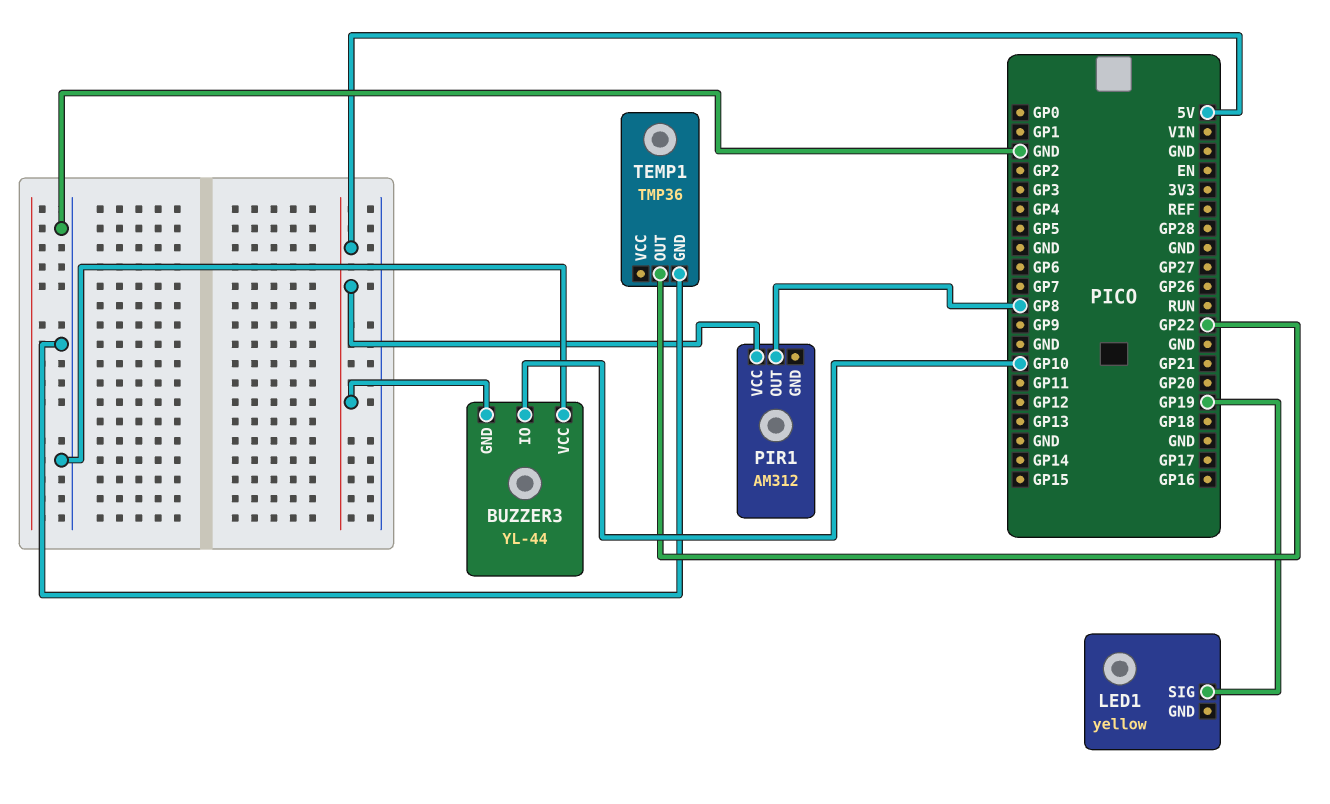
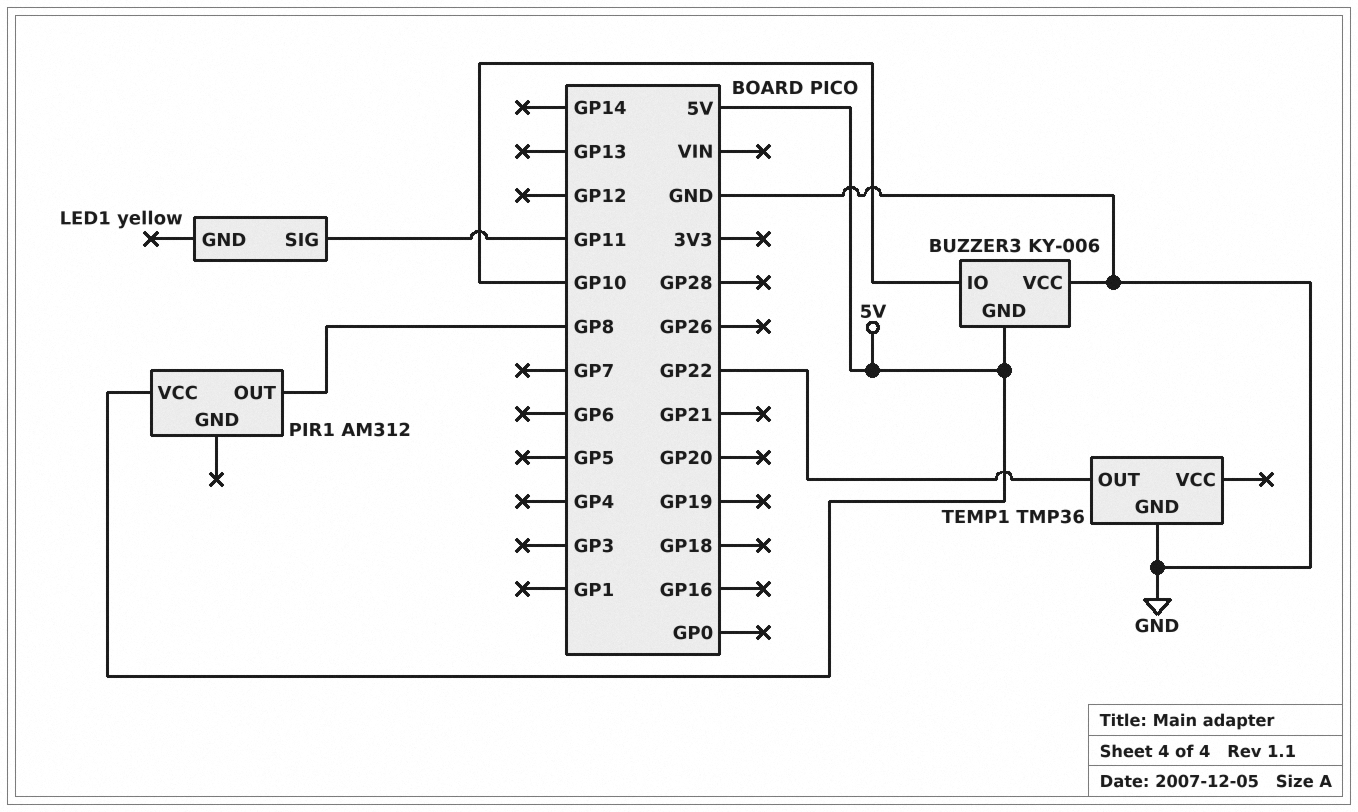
BUZZER3: YL-44 -> KY-006
LED1 pin SIG: GP19 -> GP11

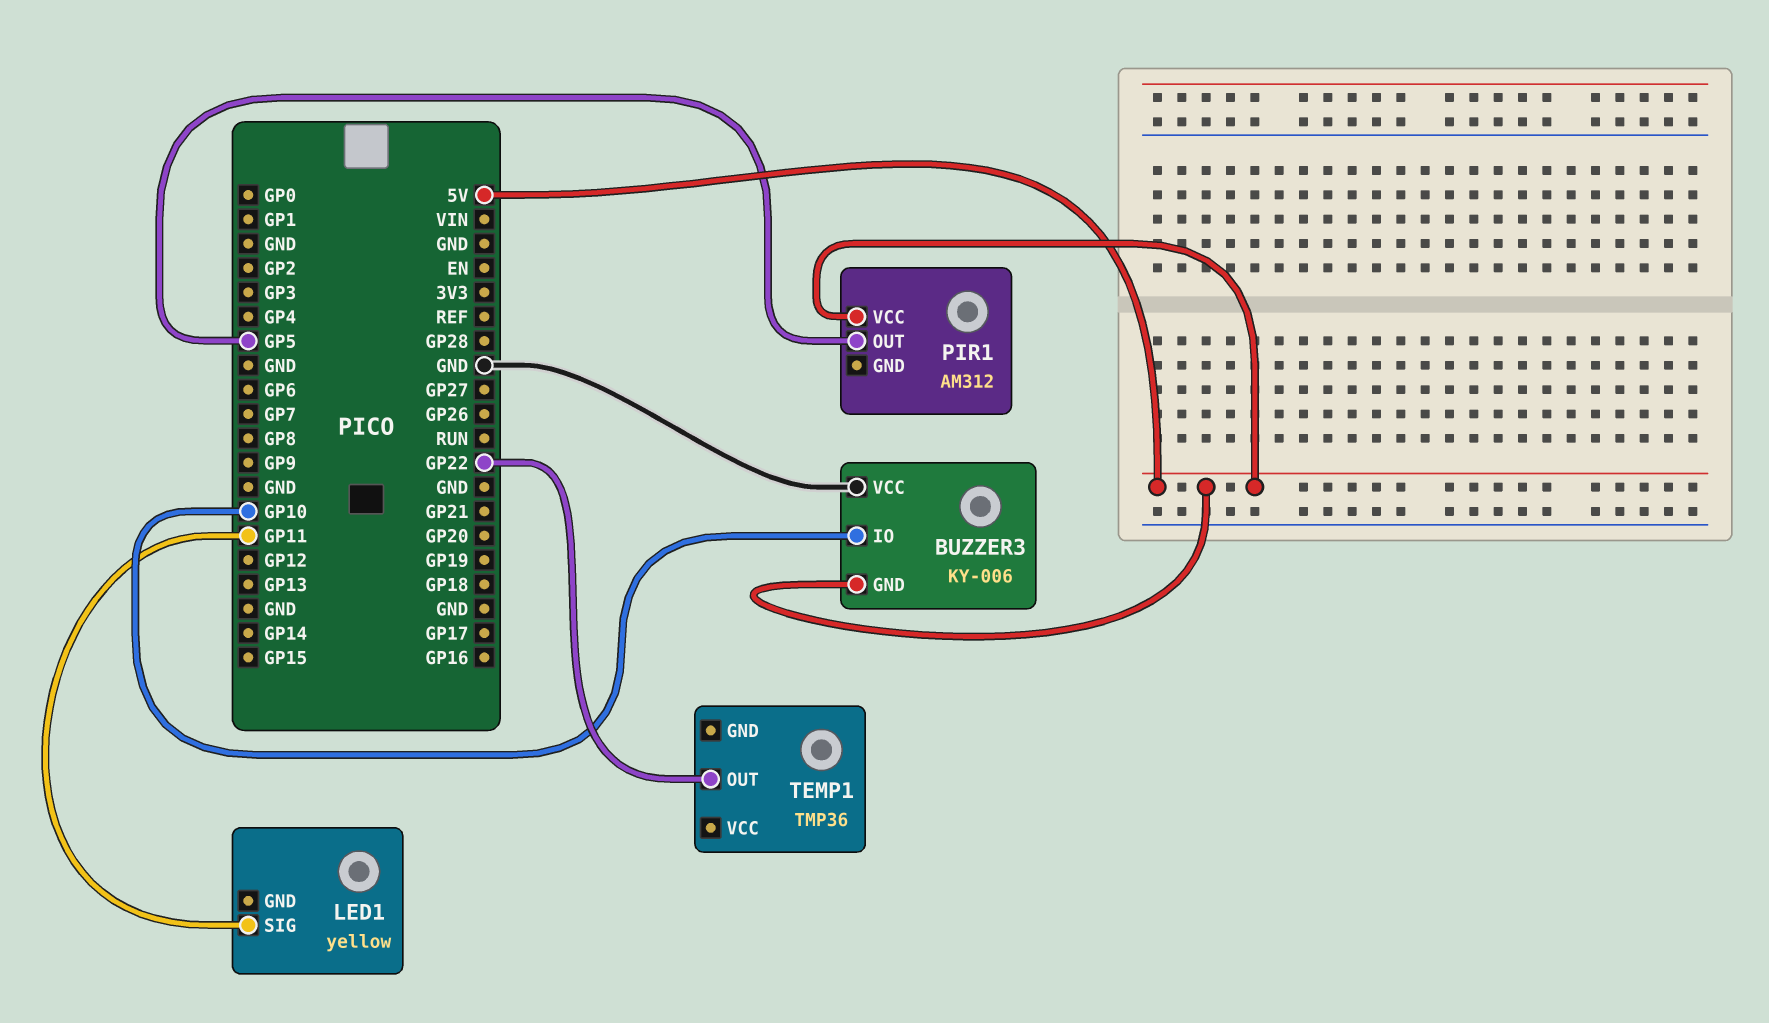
PIR1 pin OUT: GP8 -> GP5
TEMP1 pin GND: GND -> none

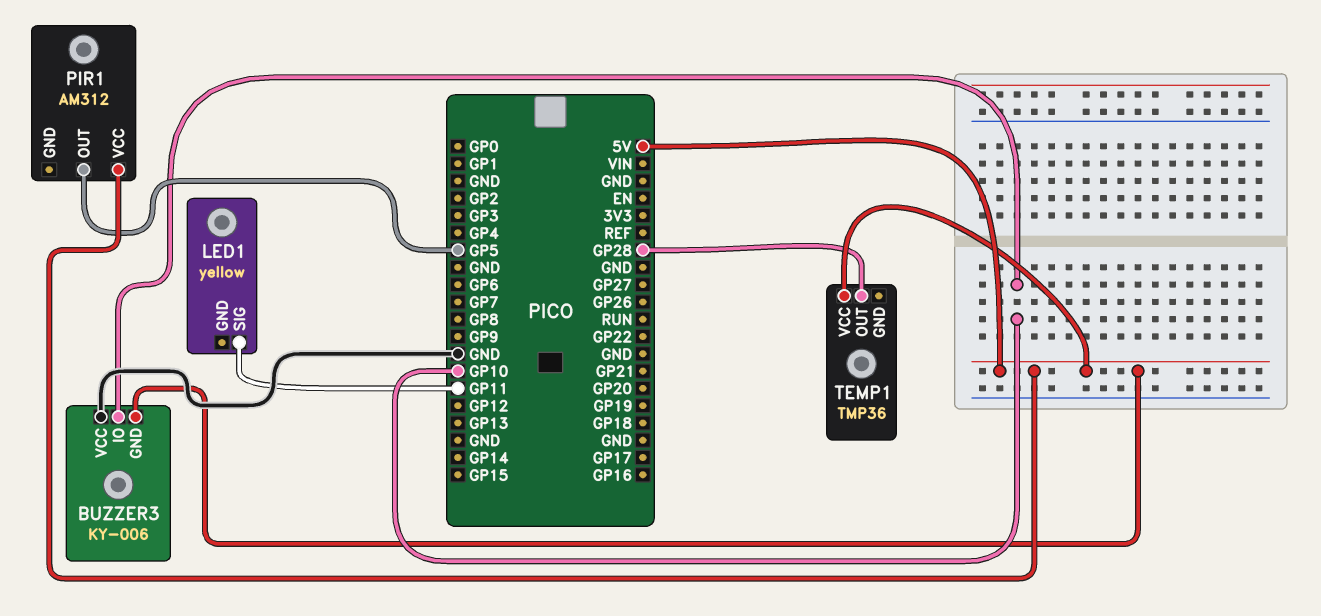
TEMP1 pin OUT: GP22 -> GP28
TEMP1 pin VCC: none -> 5V

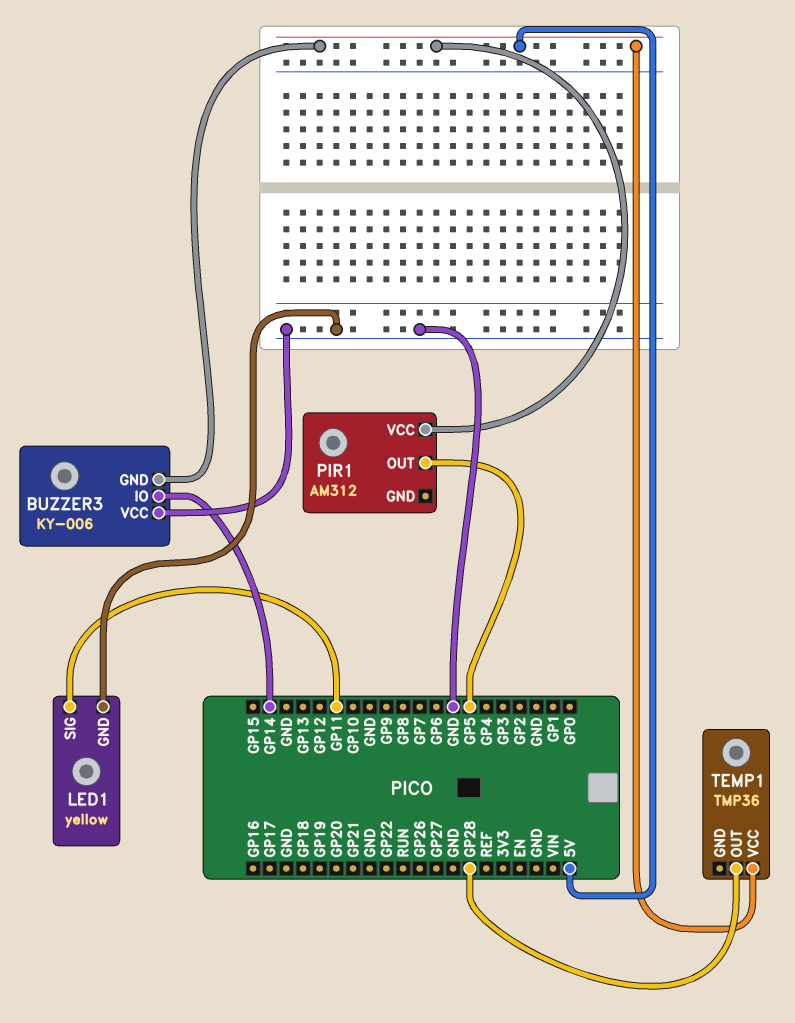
BUZZER3 pin IO: GP10 -> GP14
LED1 pin GND: none -> GND

